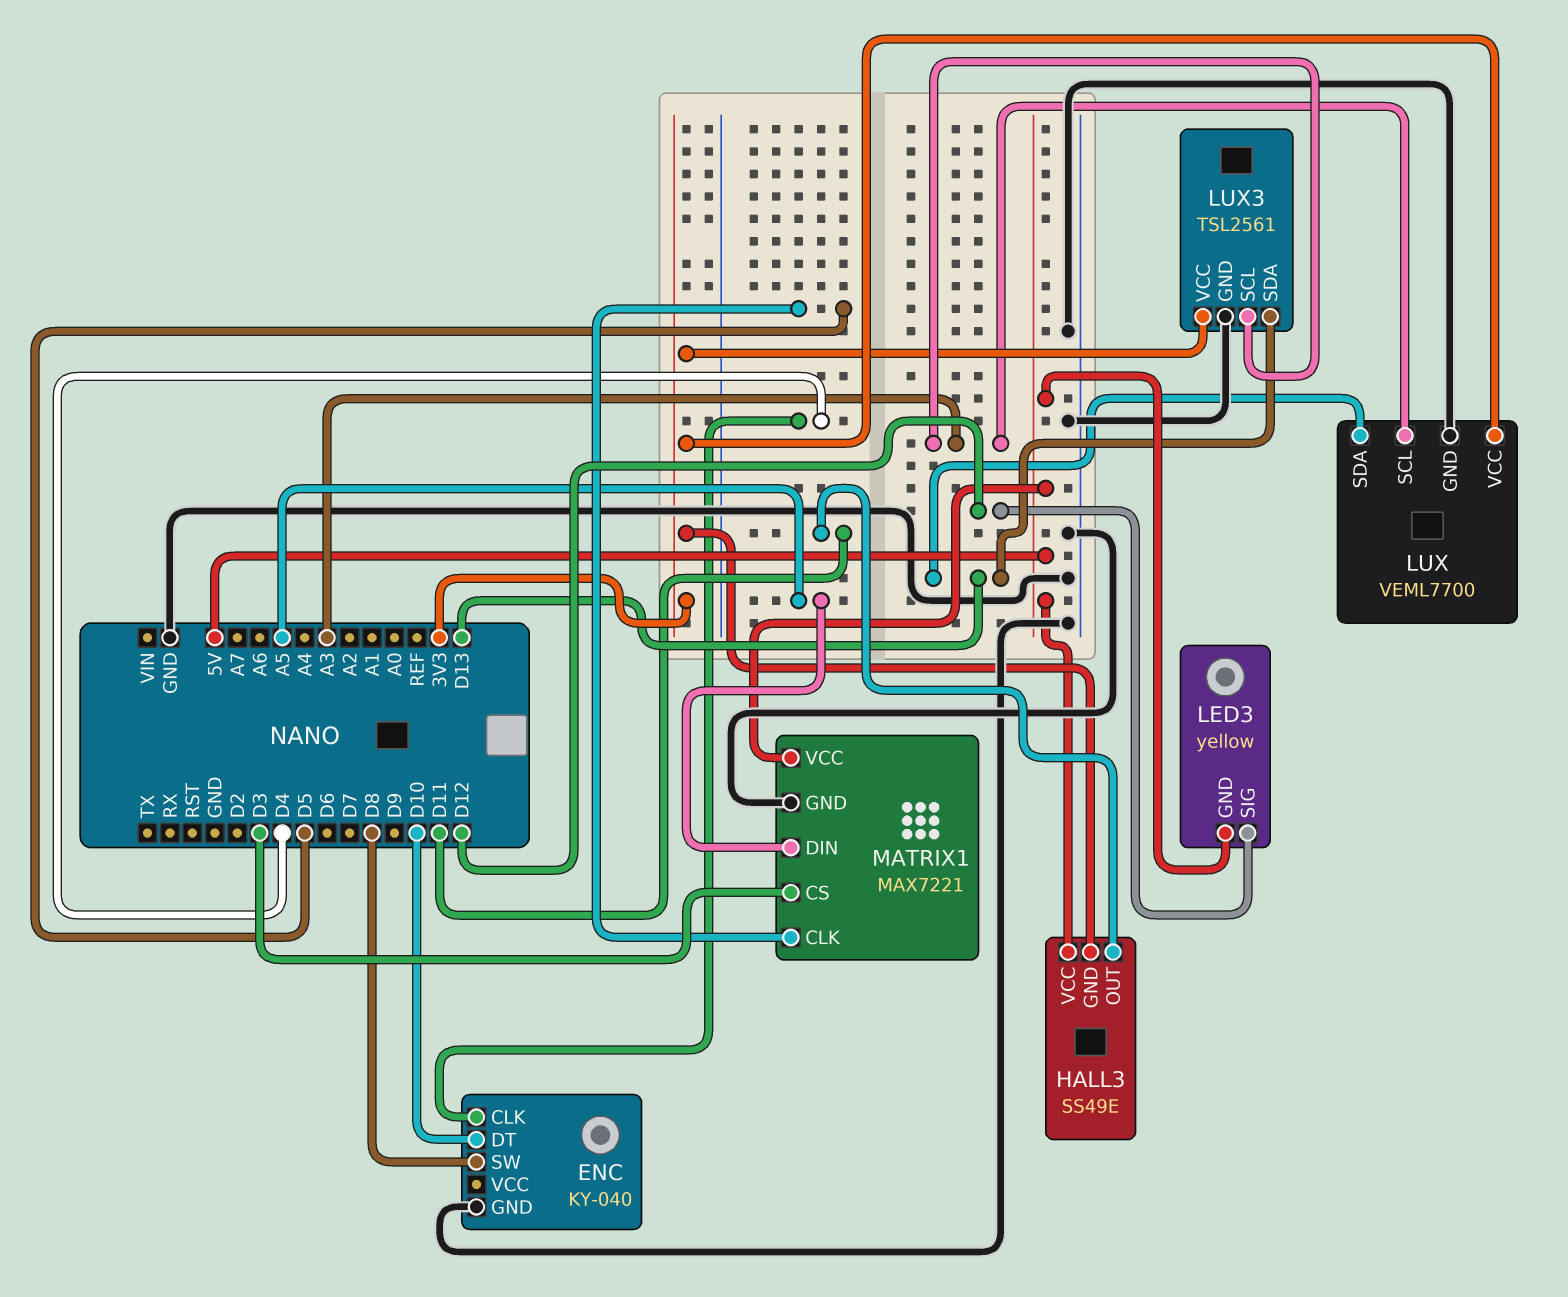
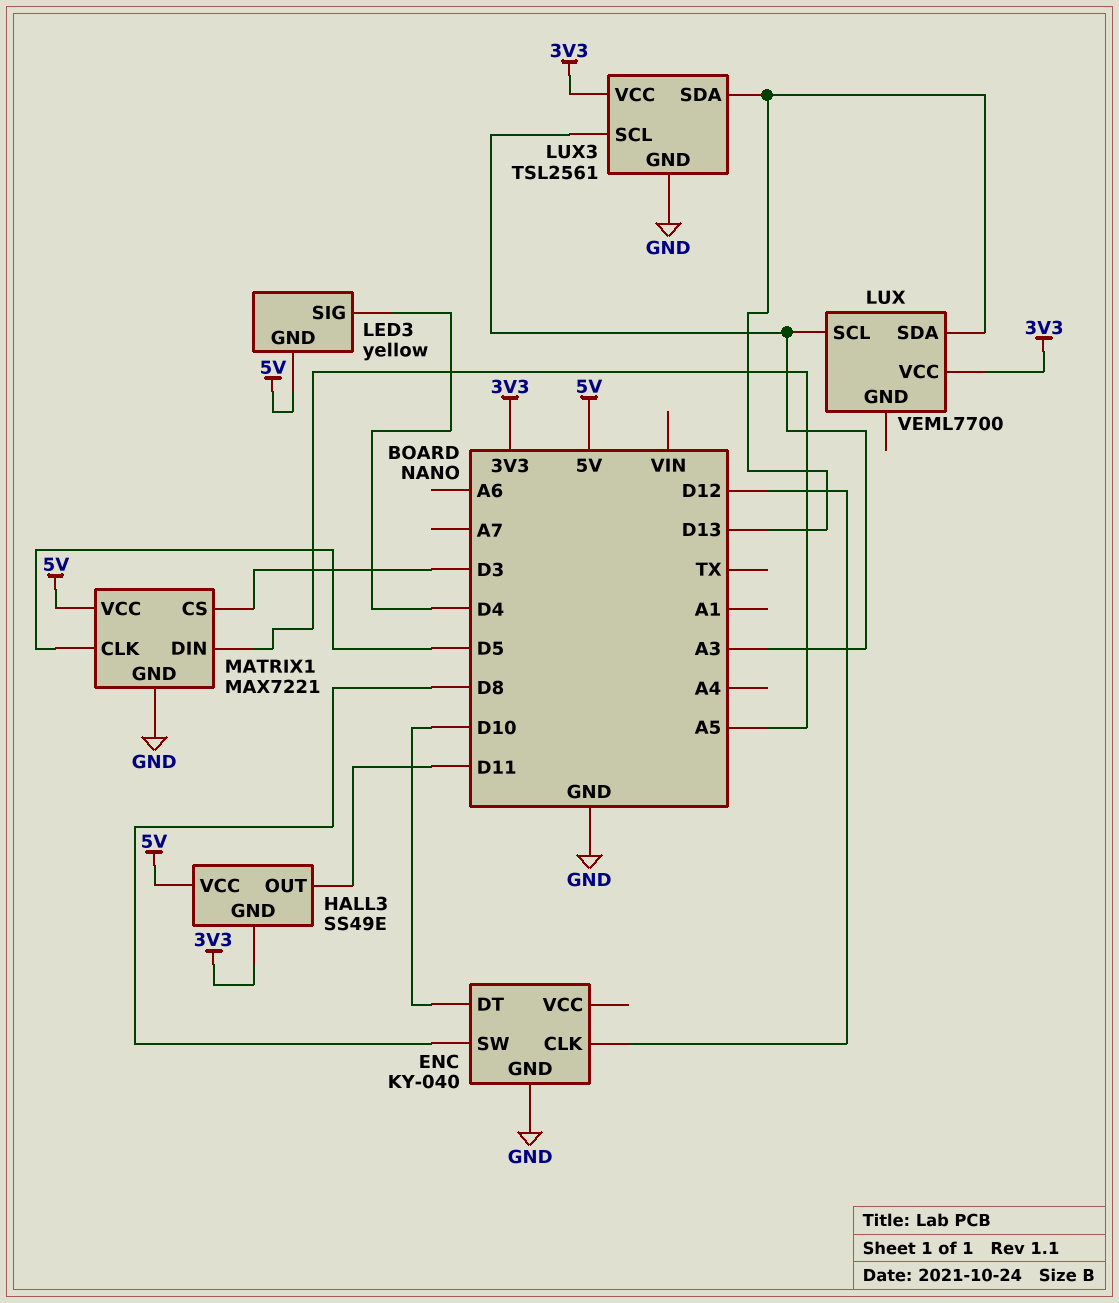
ENC pin CLK: D4 -> D12
LED3 pin SIG: D12 -> D4
LUX pin GND: GND -> none

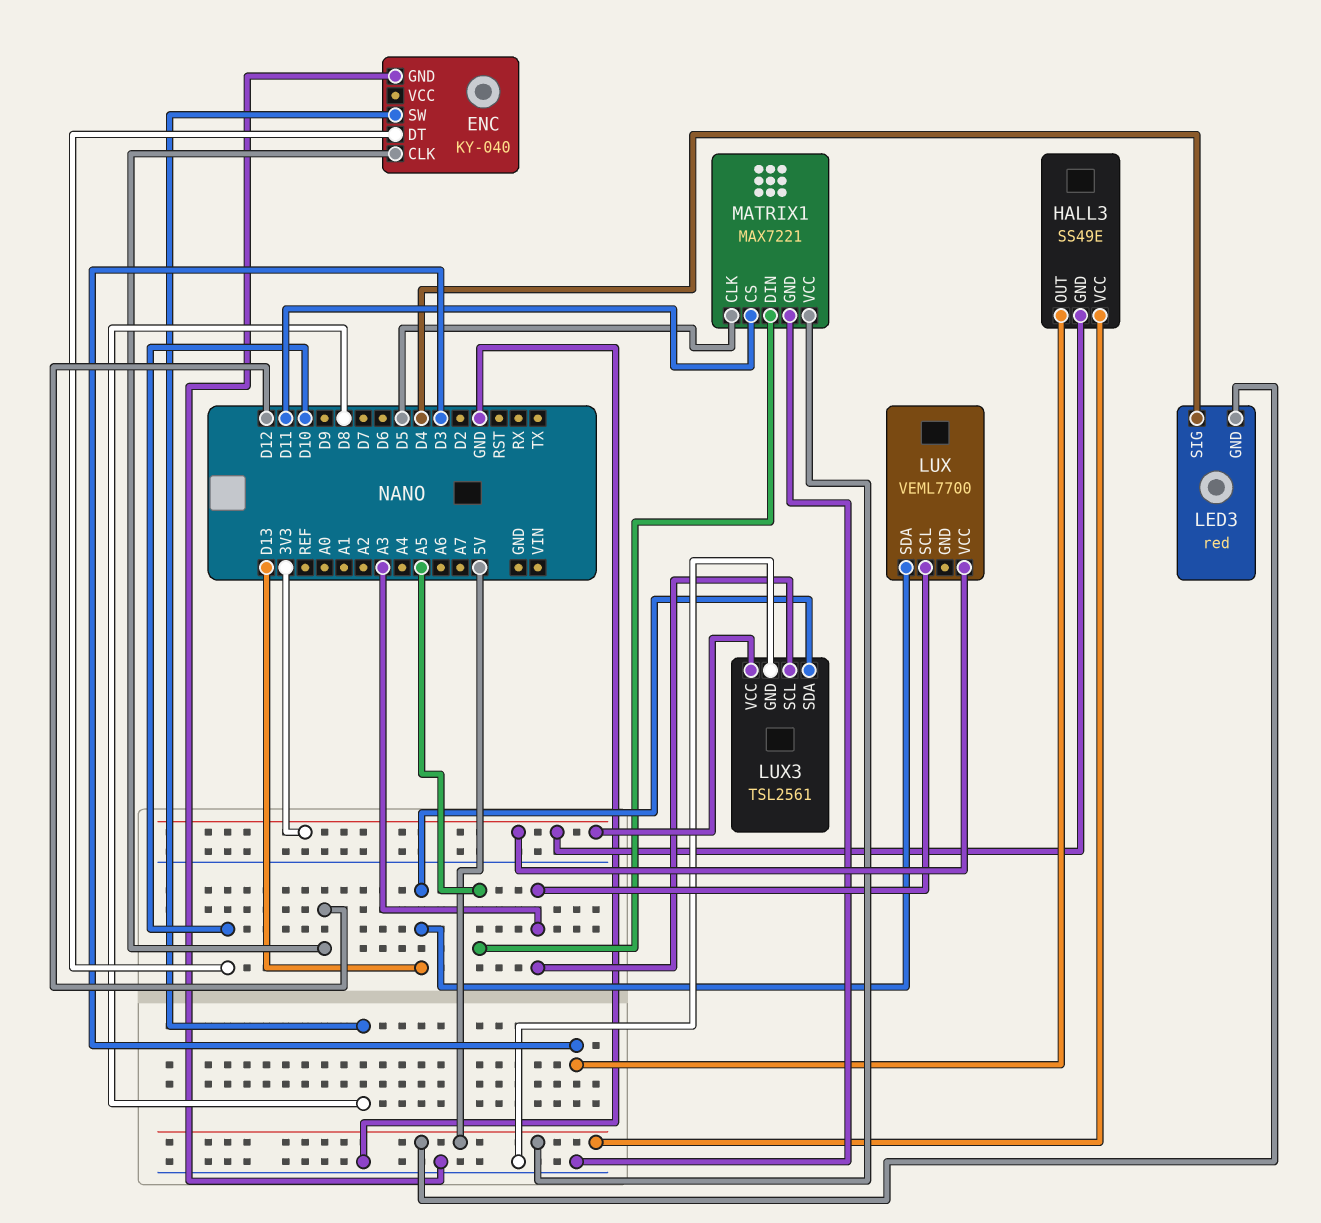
HALL3 pin OUT: D11 -> D3
LED3: yellow -> red
MATRIX1 pin CS: D3 -> D11

